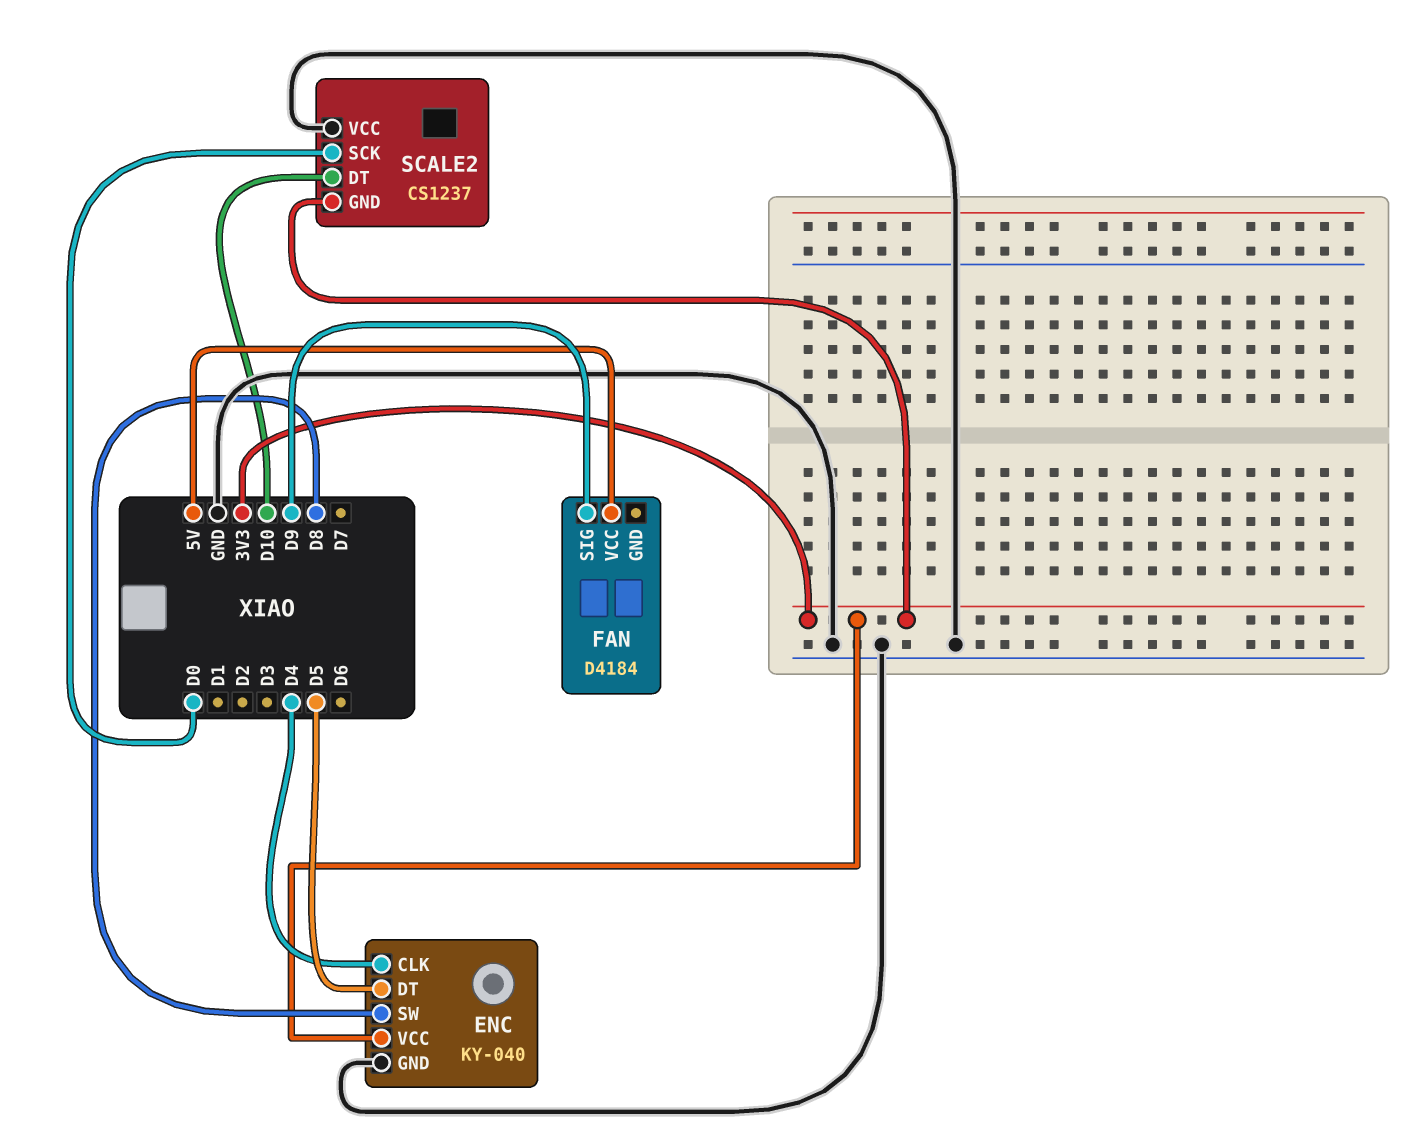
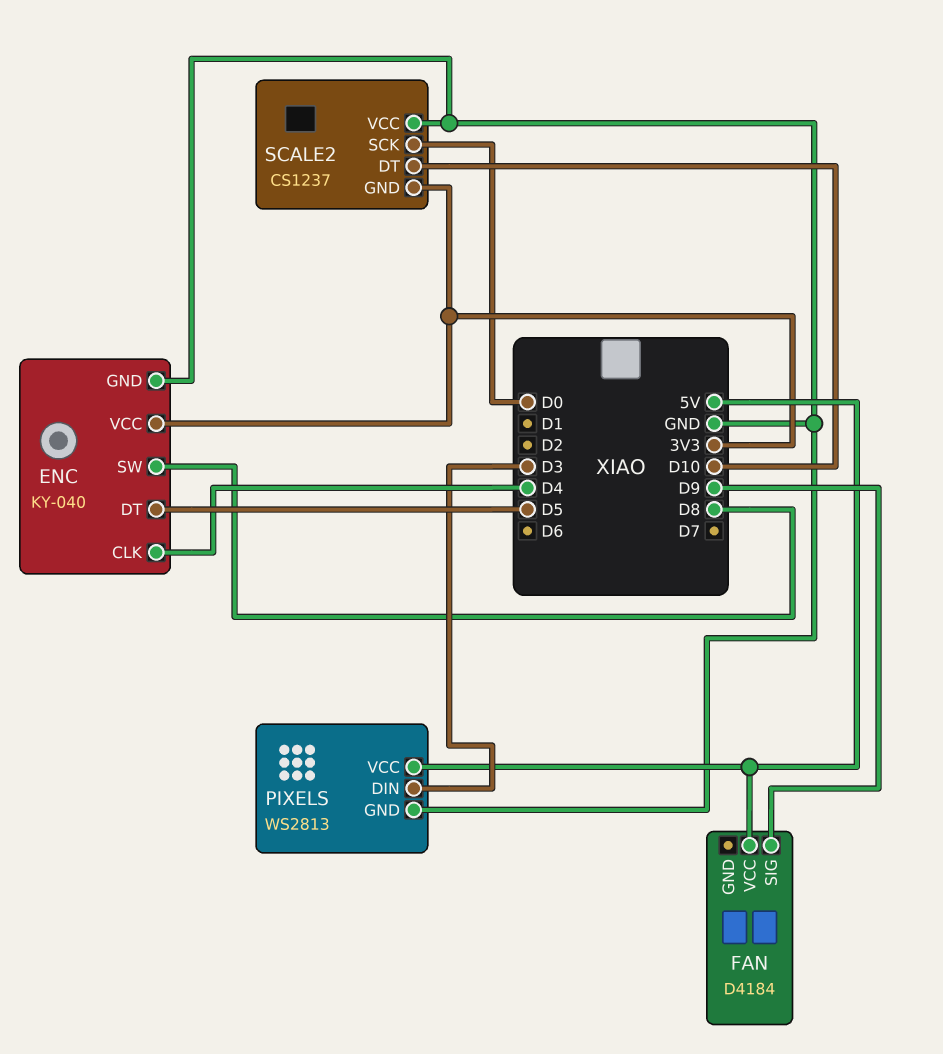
PIXELS: none -> WS2813
PIXELS pin DIN: none -> D3
PIXELS pin GND: none -> GND
PIXELS pin VCC: none -> 5V

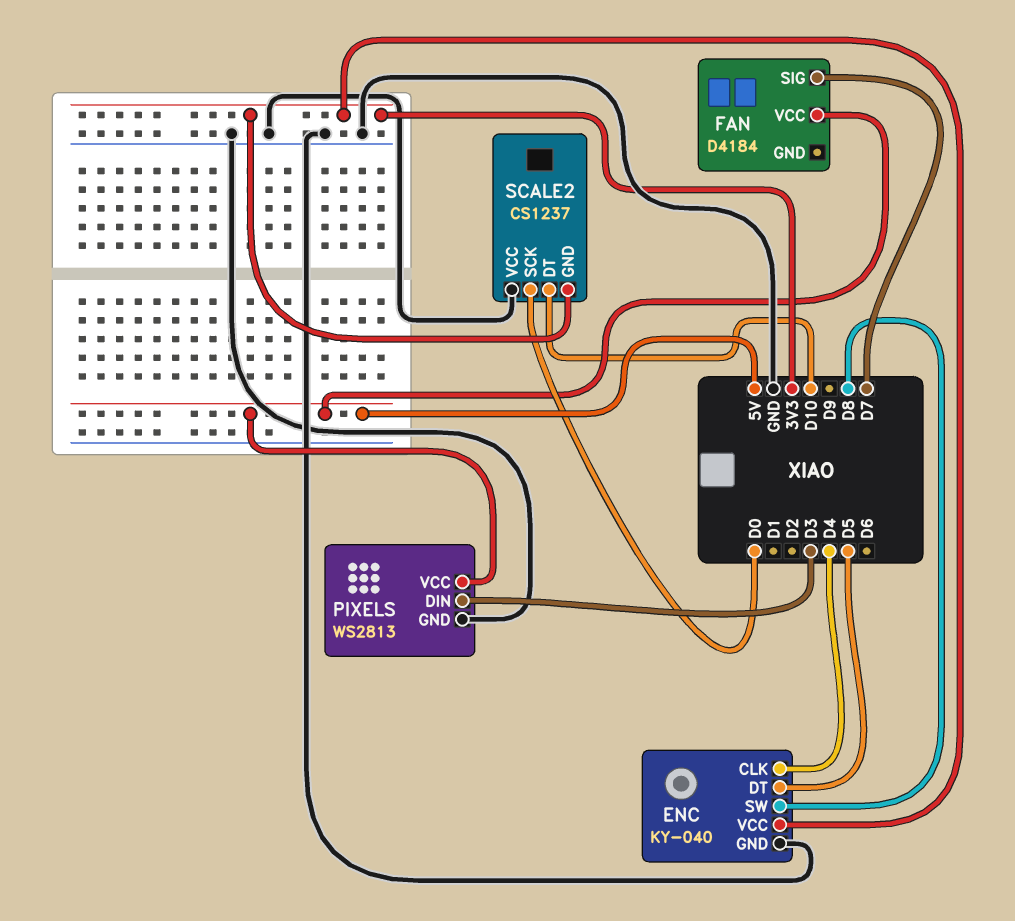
FAN pin SIG: D9 -> D7

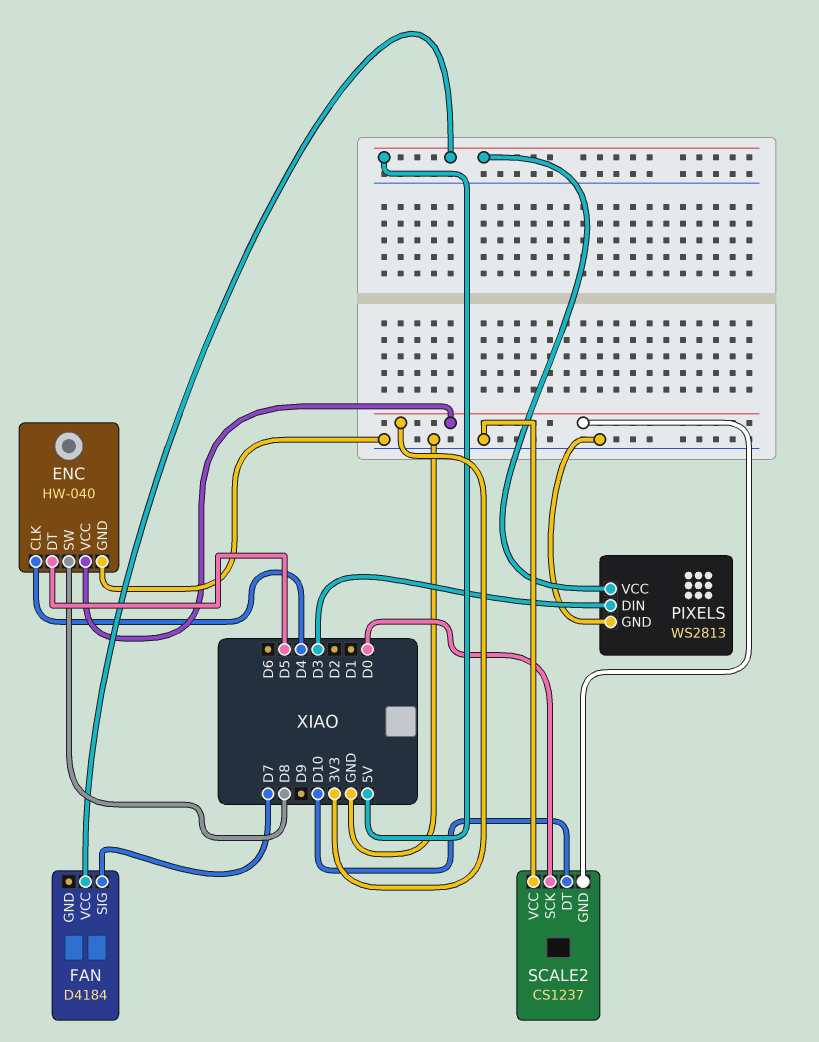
ENC: KY-040 -> HW-040

